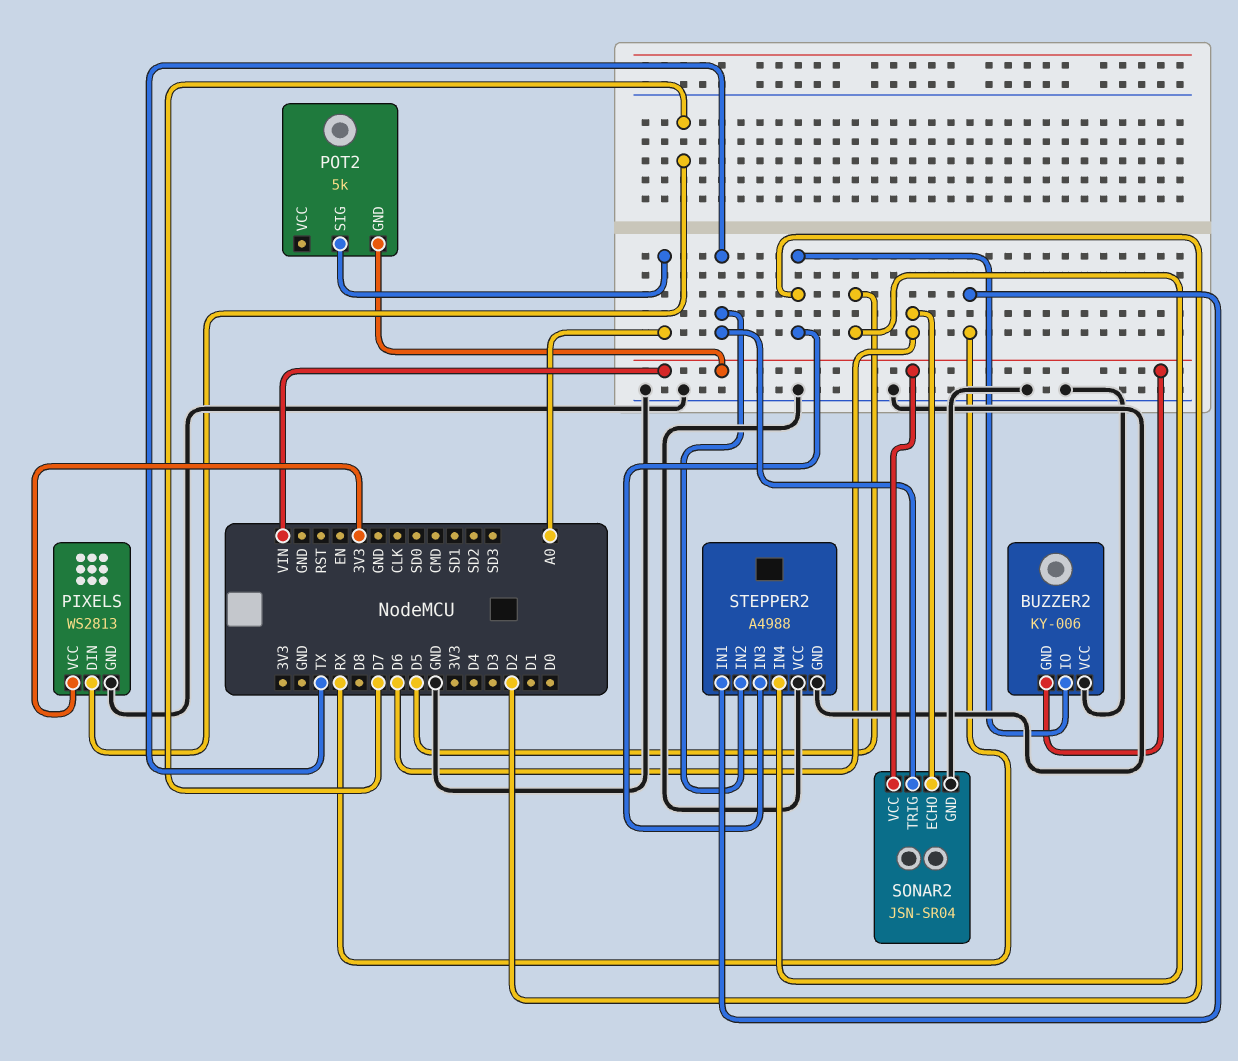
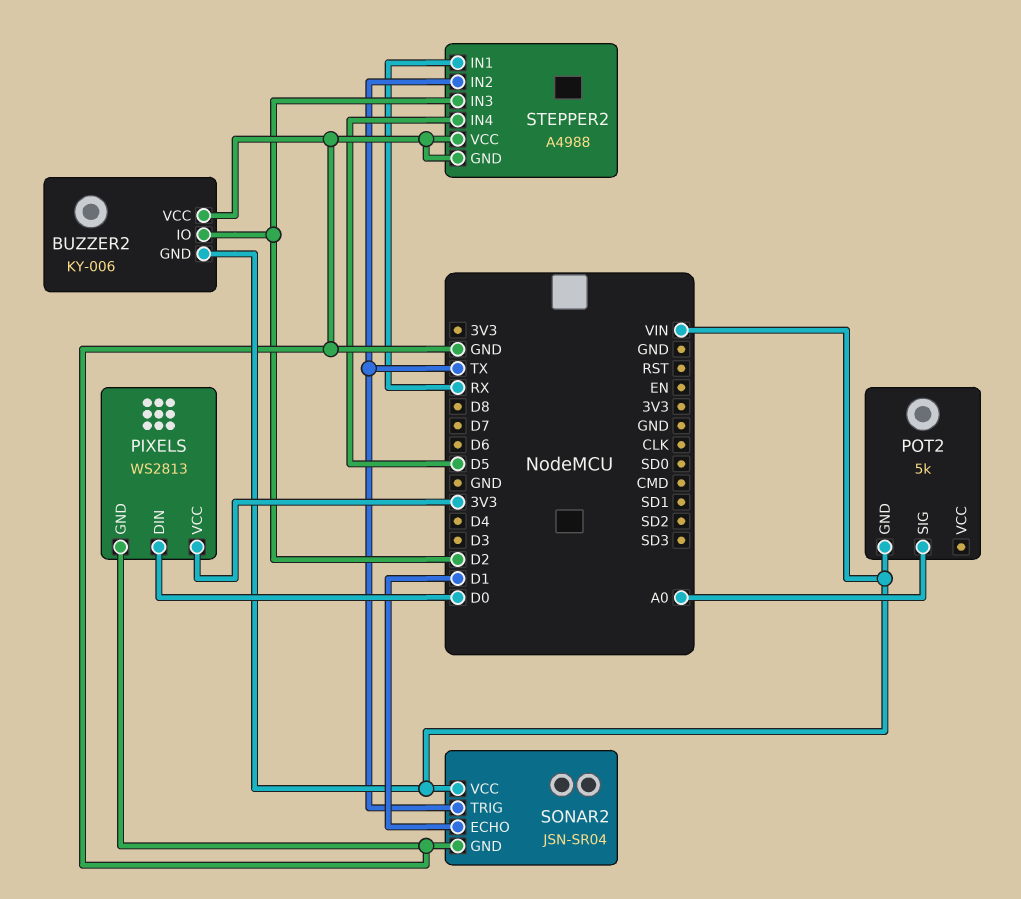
PIXELS pin DIN: D7 -> D0
SONAR2 pin ECHO: D6 -> D1

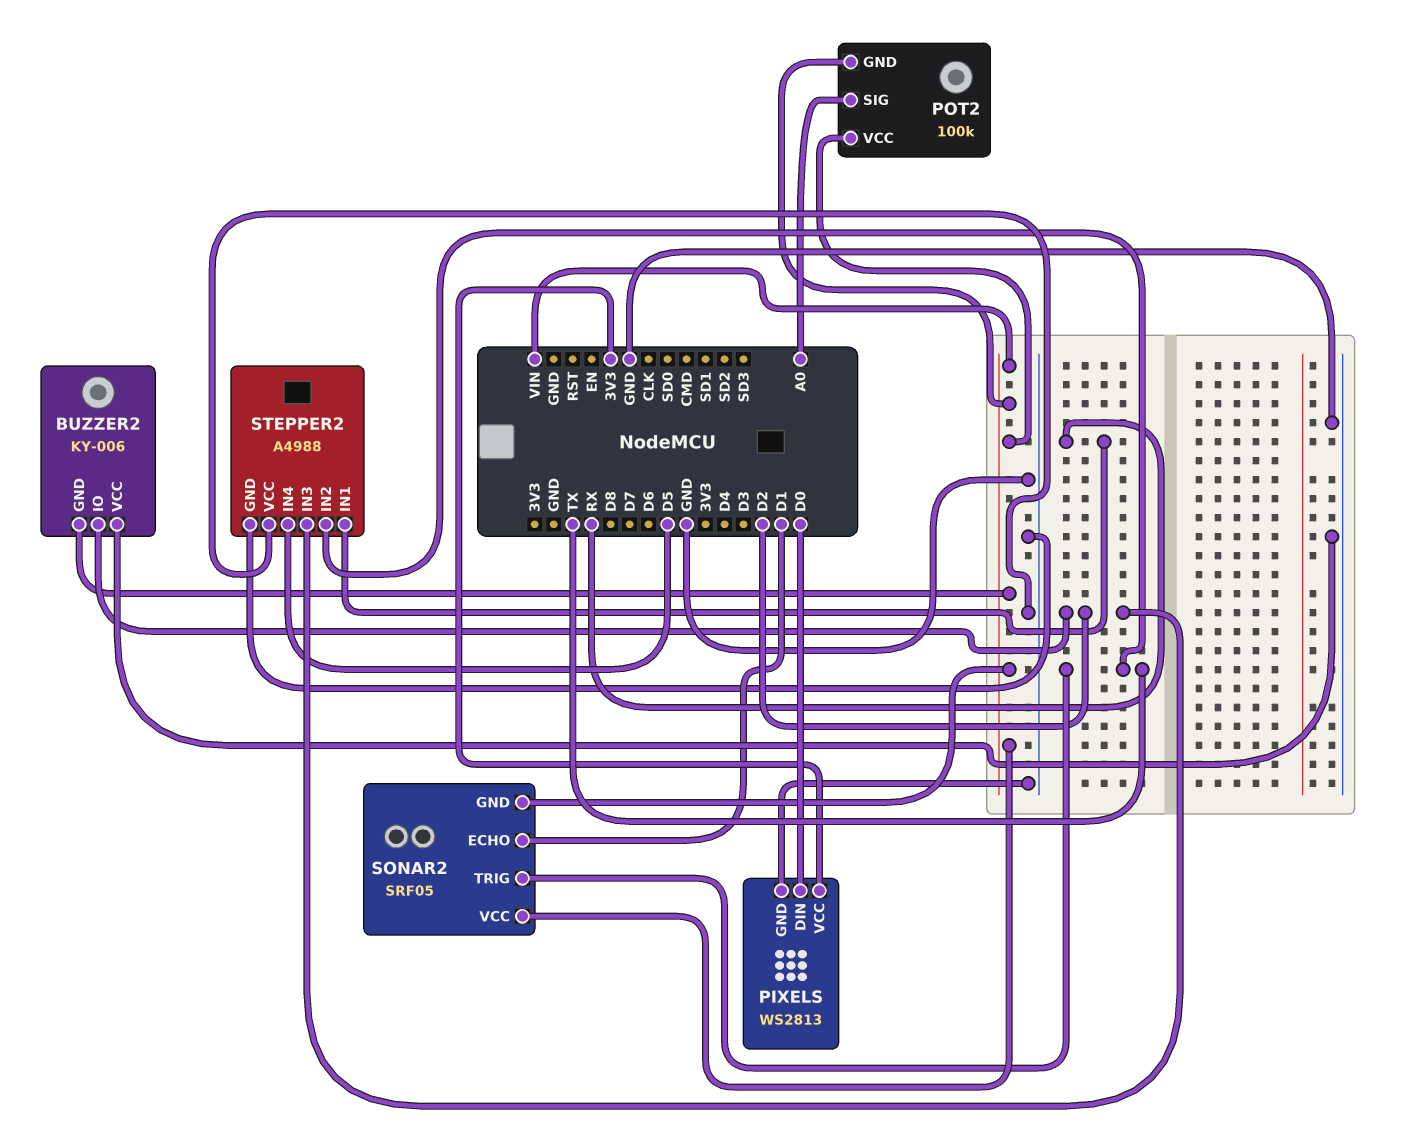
POT2: 5k -> 100k
POT2 pin VCC: none -> VIN
SONAR2: JSN-SR04 -> SRF05
SONAR2 pin GND: GND -> VIN

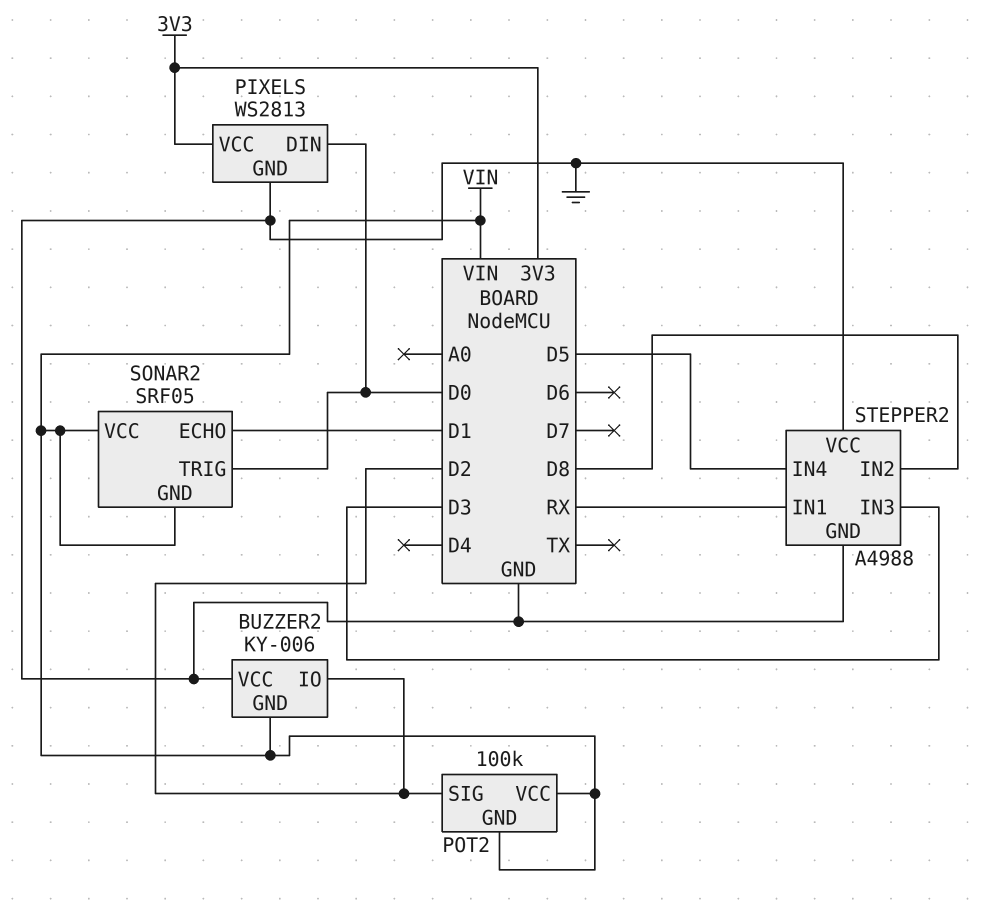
POT2 pin SIG: A0 -> D2
SONAR2 pin TRIG: TX -> D0
STEPPER2 pin IN2: TX -> D8
STEPPER2 pin IN3: D2 -> D3

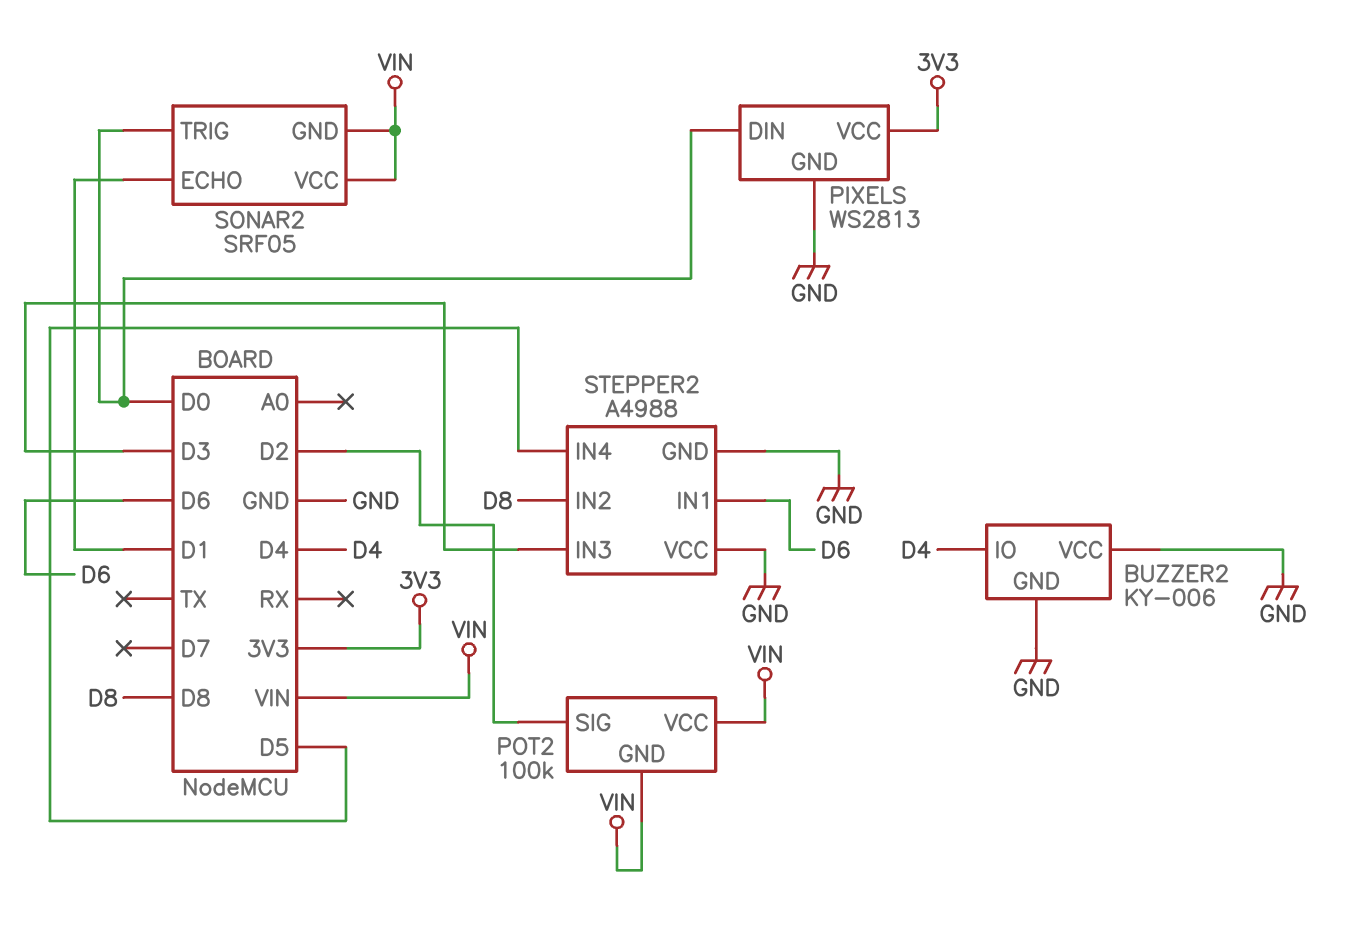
BUZZER2 pin GND: VIN -> GND
BUZZER2 pin IO: D2 -> D4
STEPPER2 pin IN1: RX -> D6

